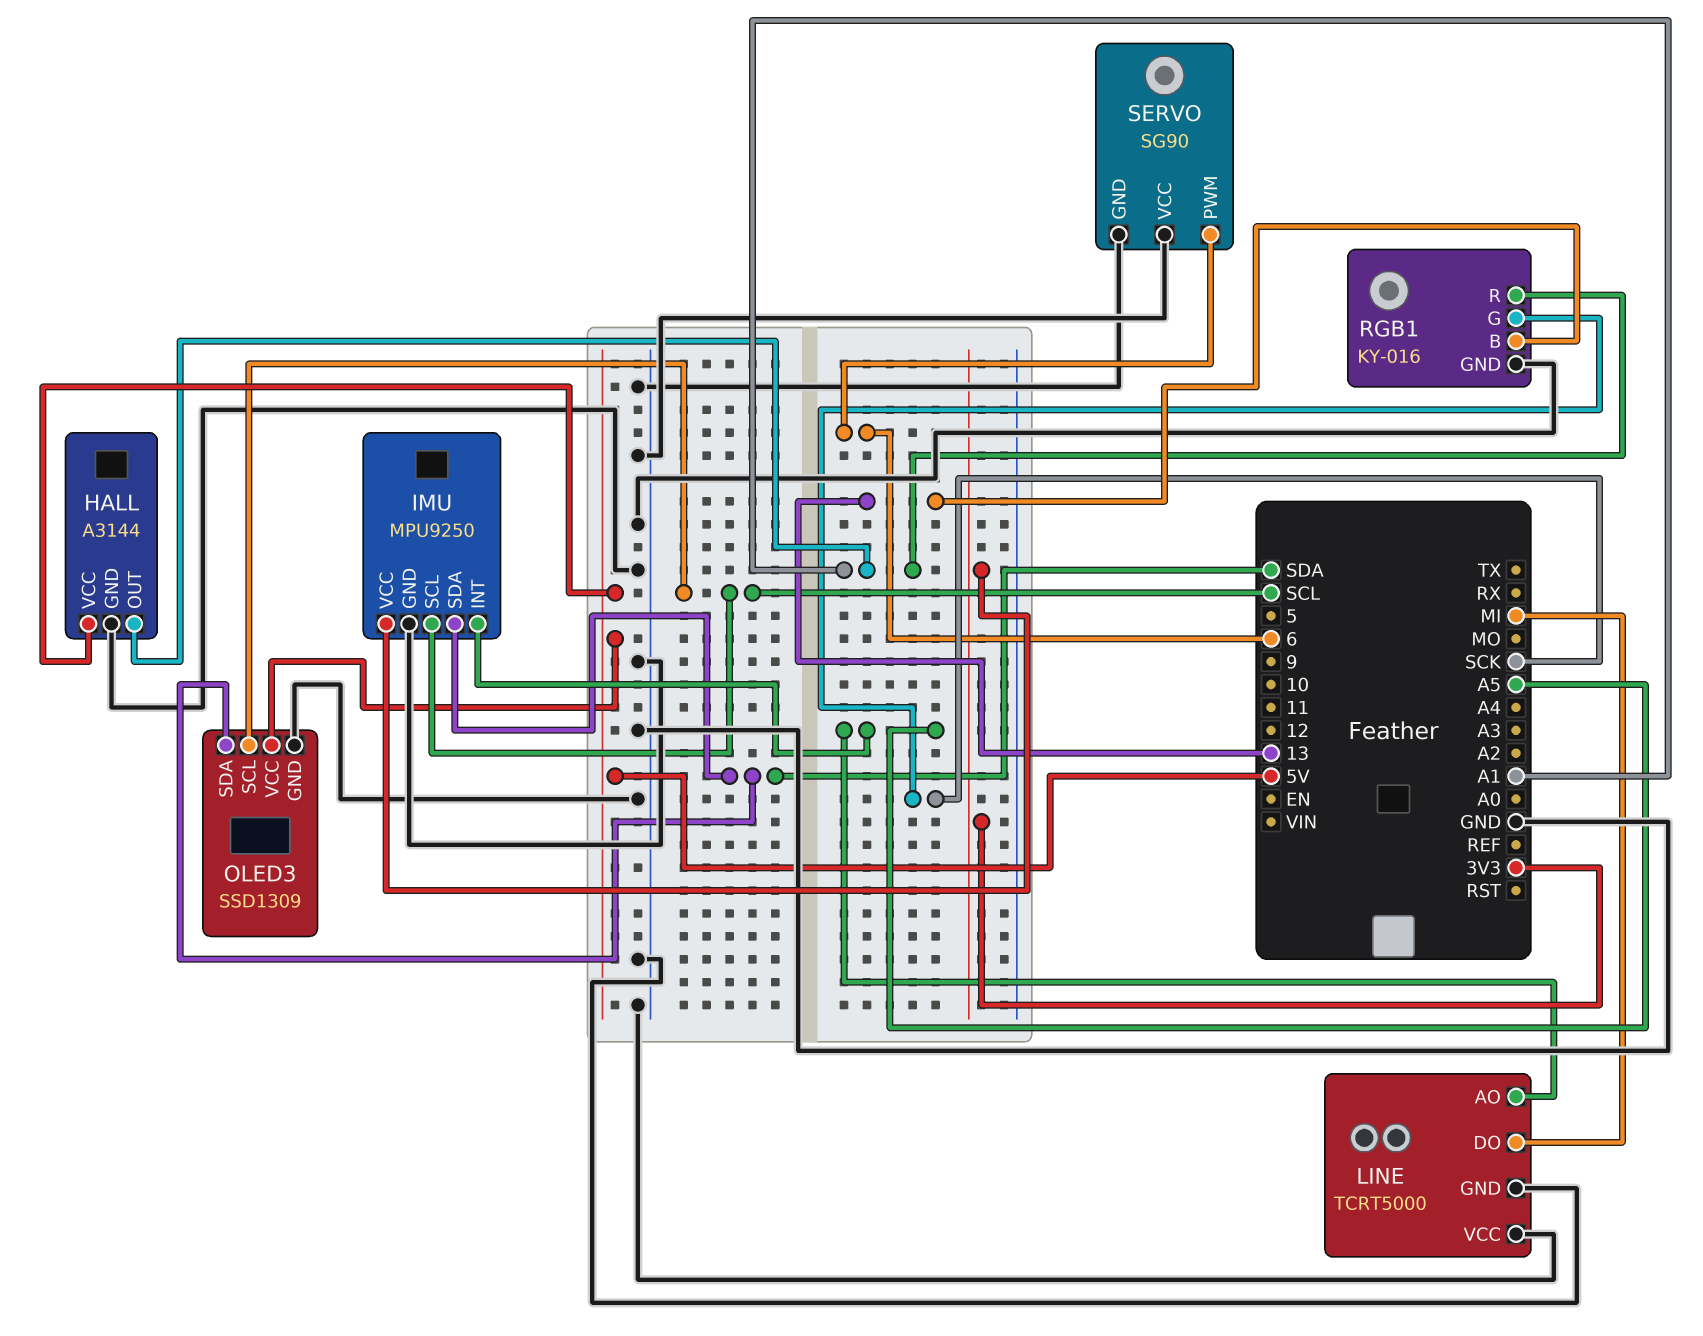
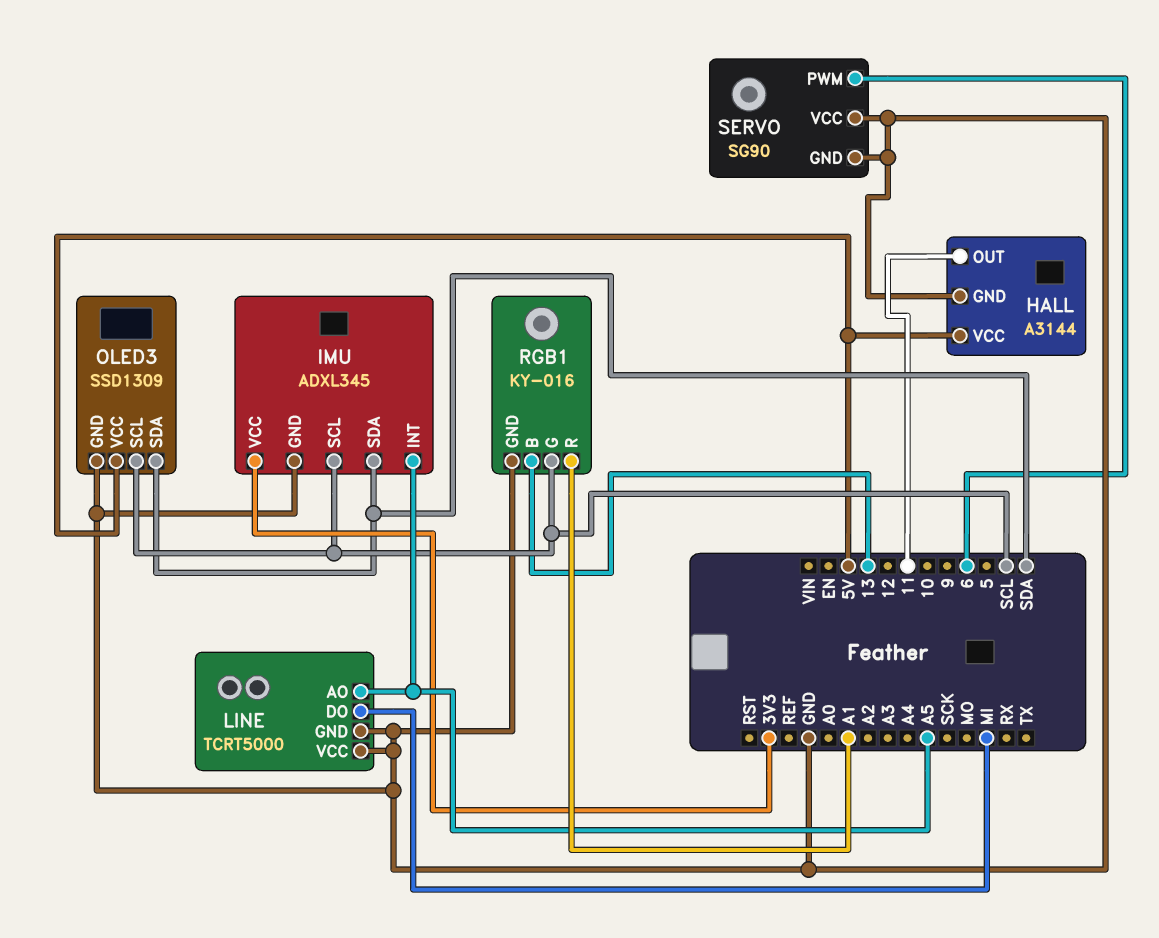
HALL pin OUT: A1 -> 11
IMU: MPU9250 -> ADXL345
RGB1 pin G: SCK -> SCL

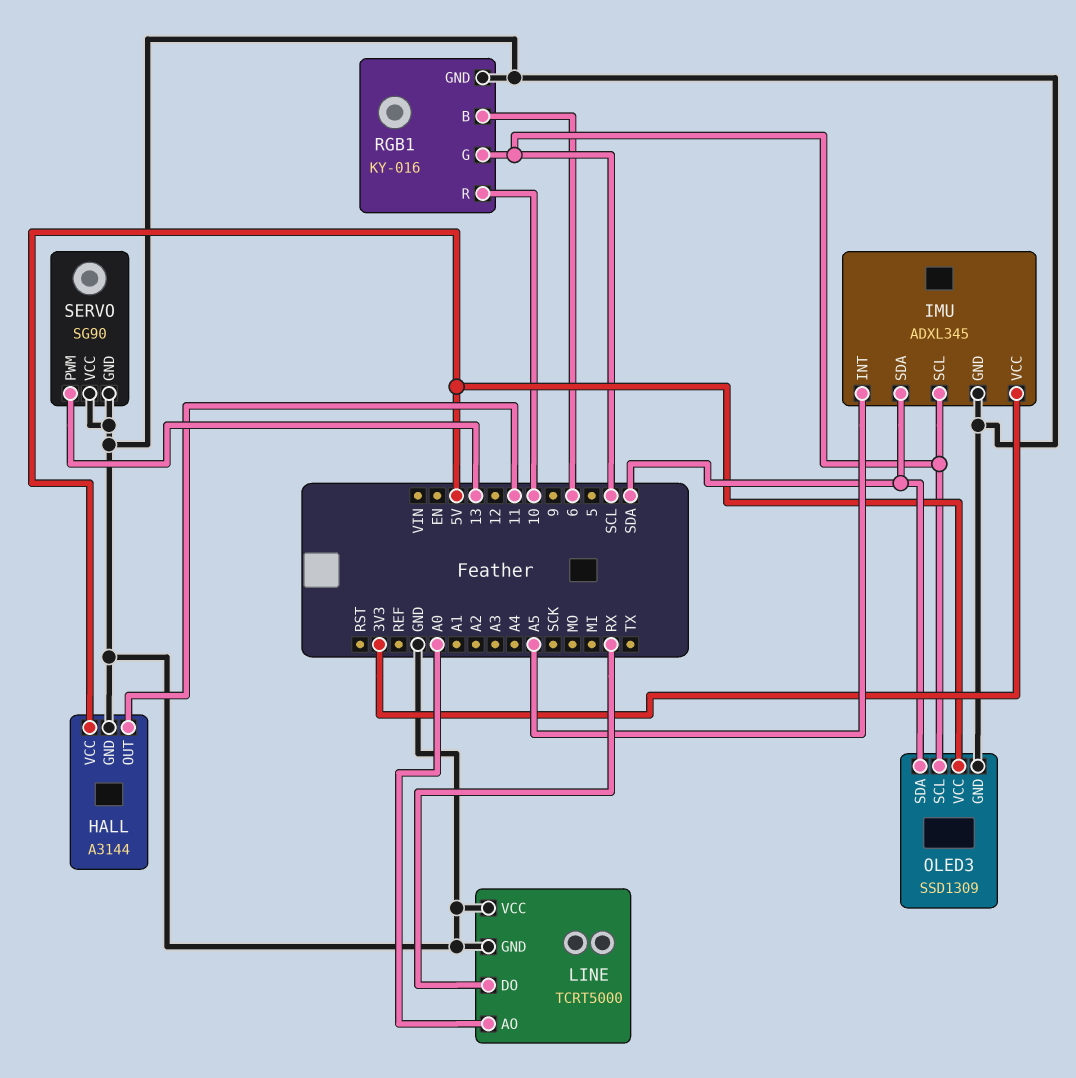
LINE pin AO: A5 -> A0
LINE pin DO: MI -> RX
RGB1 pin B: 13 -> 6
RGB1 pin R: A1 -> 10
SERVO pin PWM: 6 -> 13

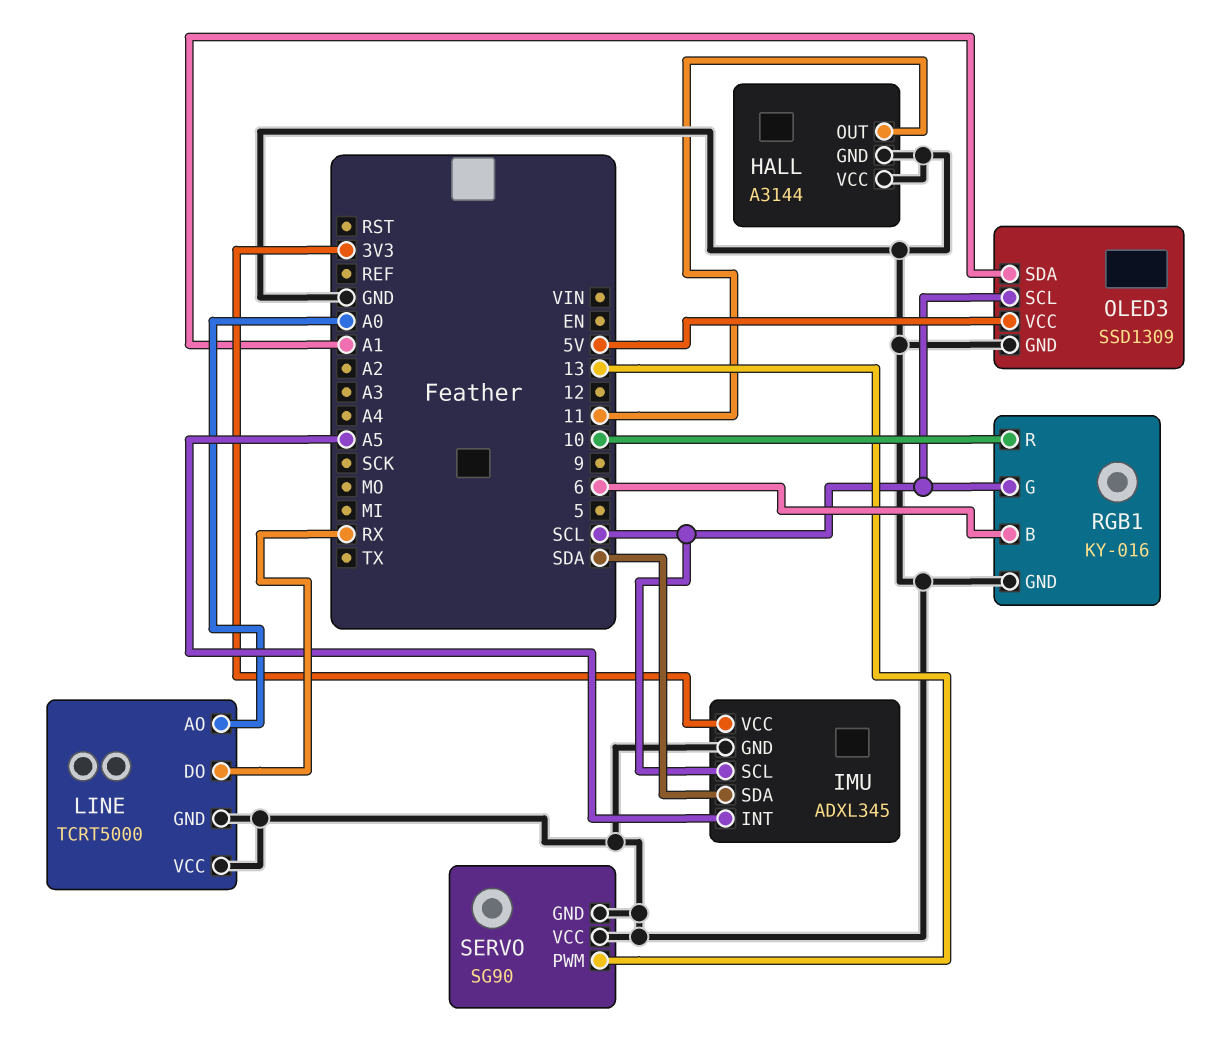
HALL pin VCC: 5V -> GND
OLED3 pin SDA: SDA -> A1

